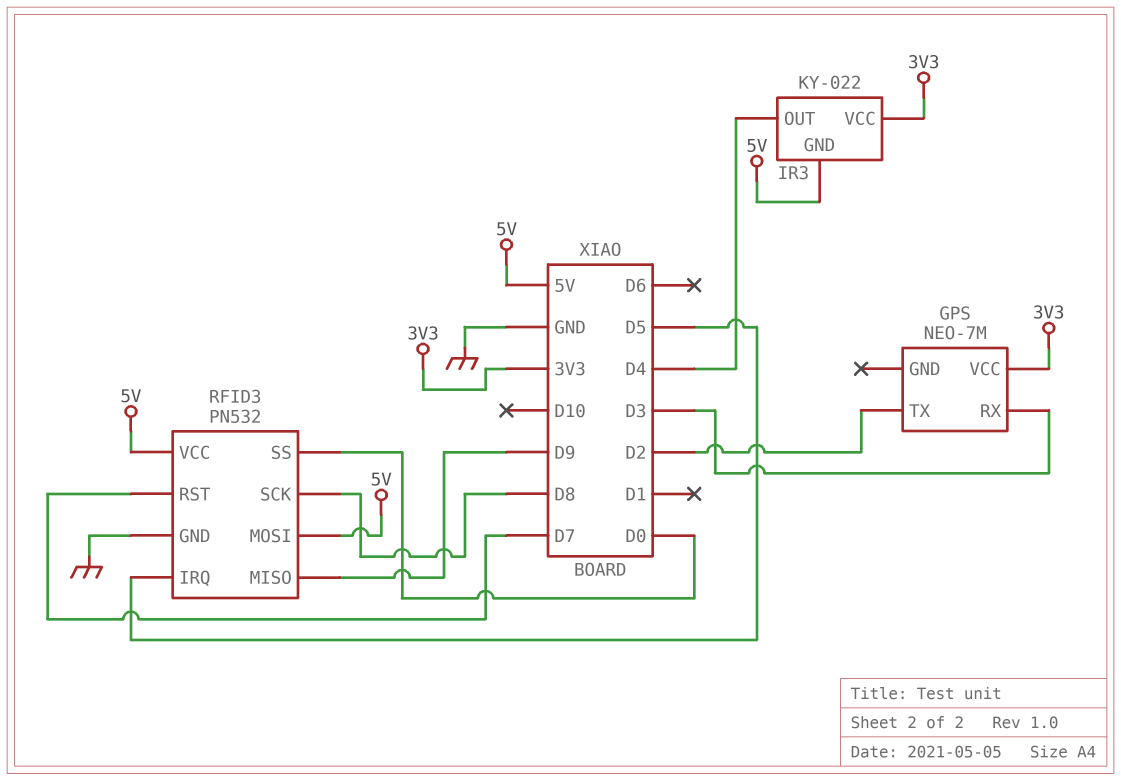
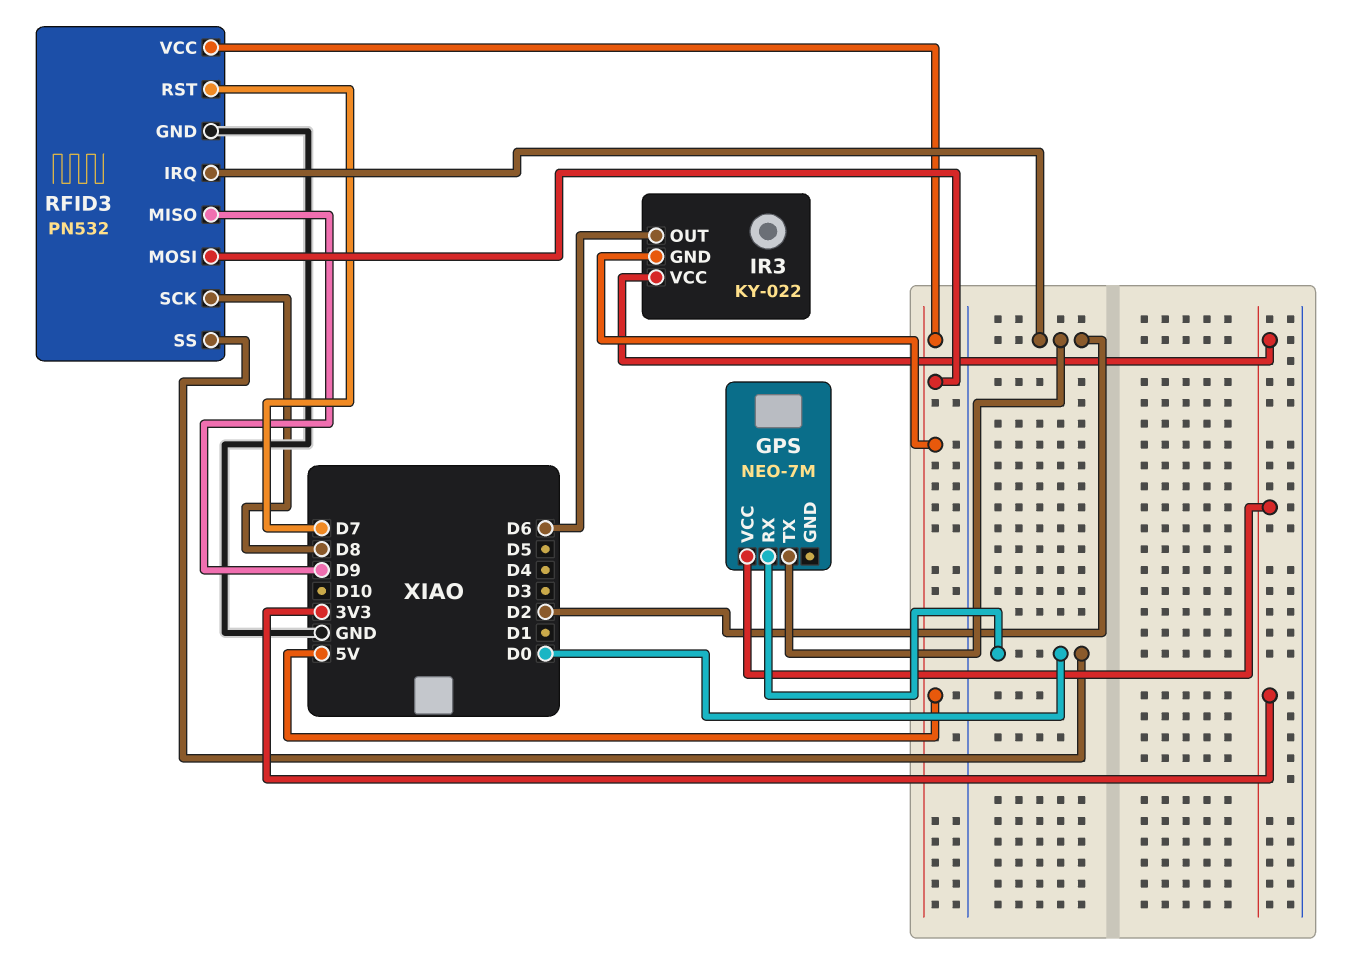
GPS pin RX: D3 -> D0
IR3 pin OUT: D4 -> D6
RFID3 pin IRQ: D5 -> D2

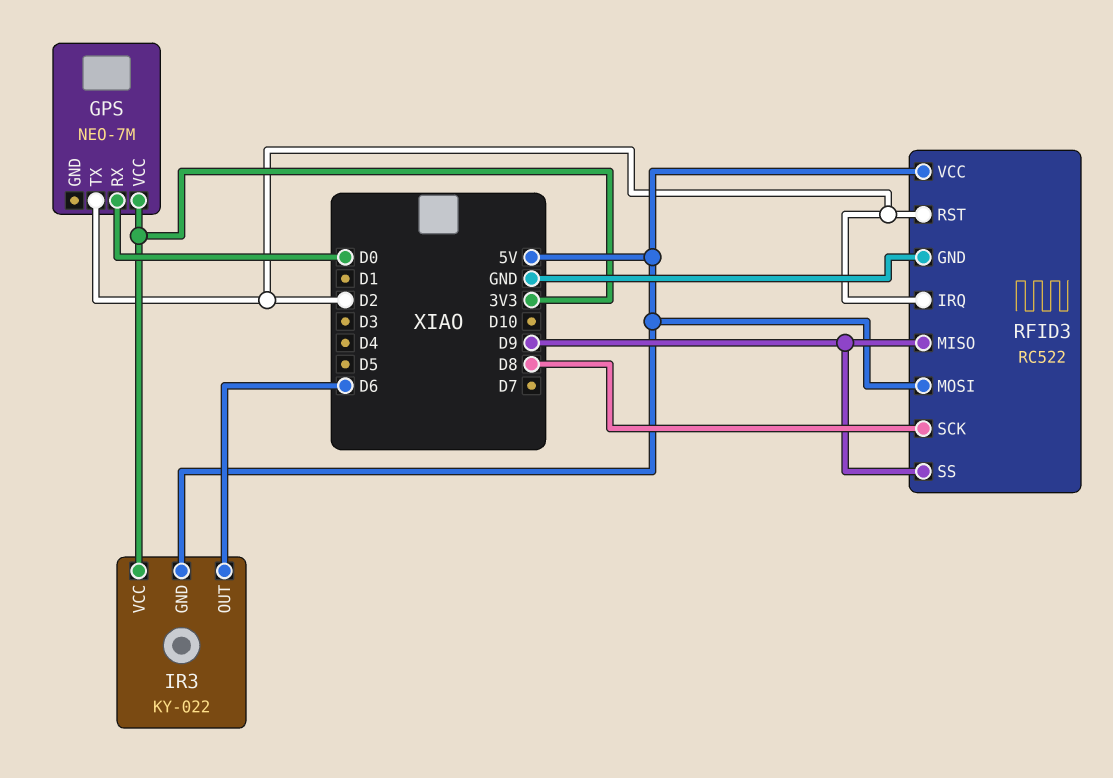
RFID3: PN532 -> RC522
RFID3 pin RST: D7 -> D2
RFID3 pin SS: D0 -> D9

